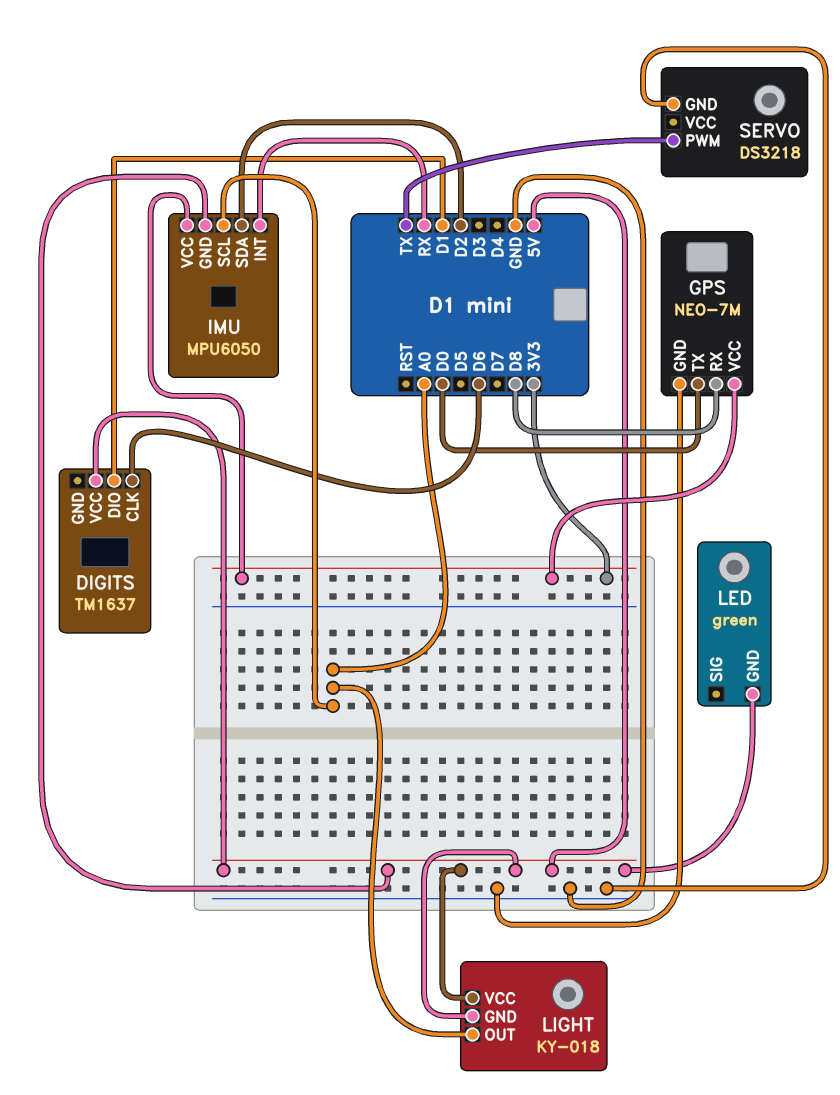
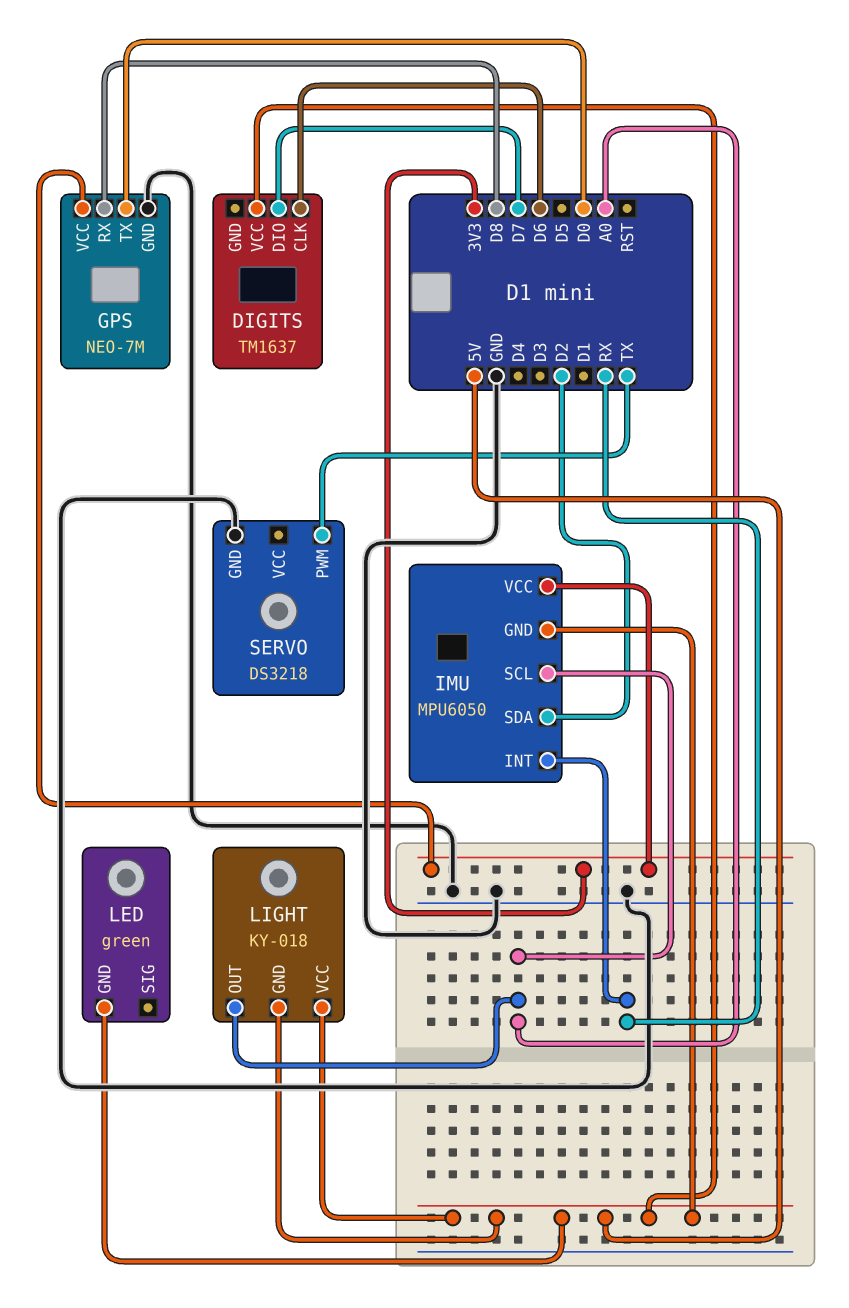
DIGITS pin DIO: D1 -> D7

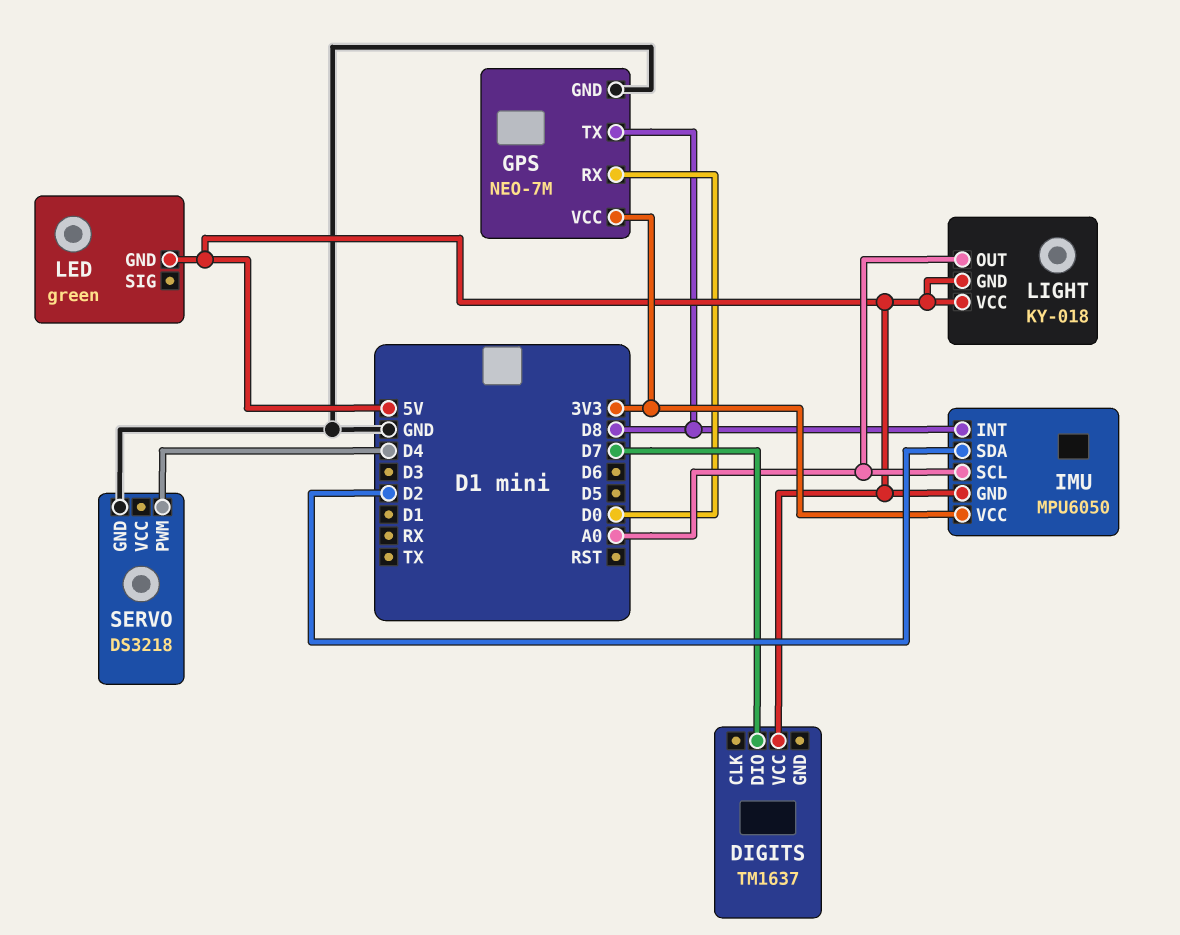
DIGITS pin CLK: D6 -> none
GPS pin RX: D8 -> D0
GPS pin TX: D0 -> D8
IMU pin INT: RX -> D8
SERVO pin PWM: TX -> D4

